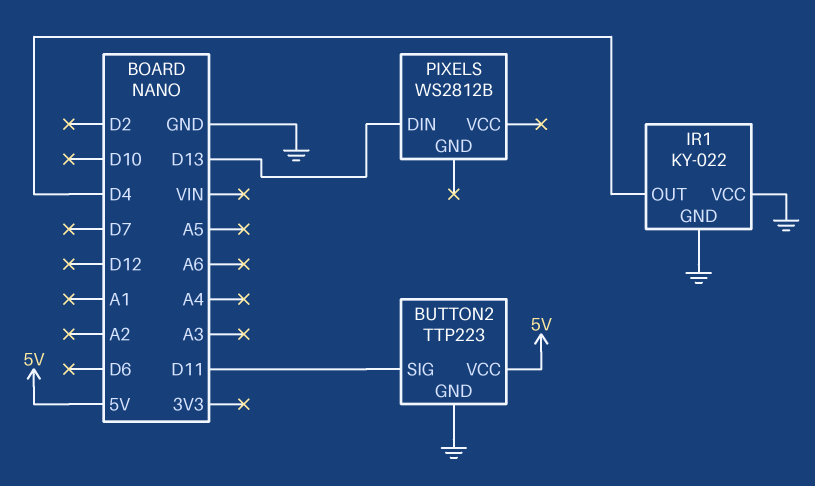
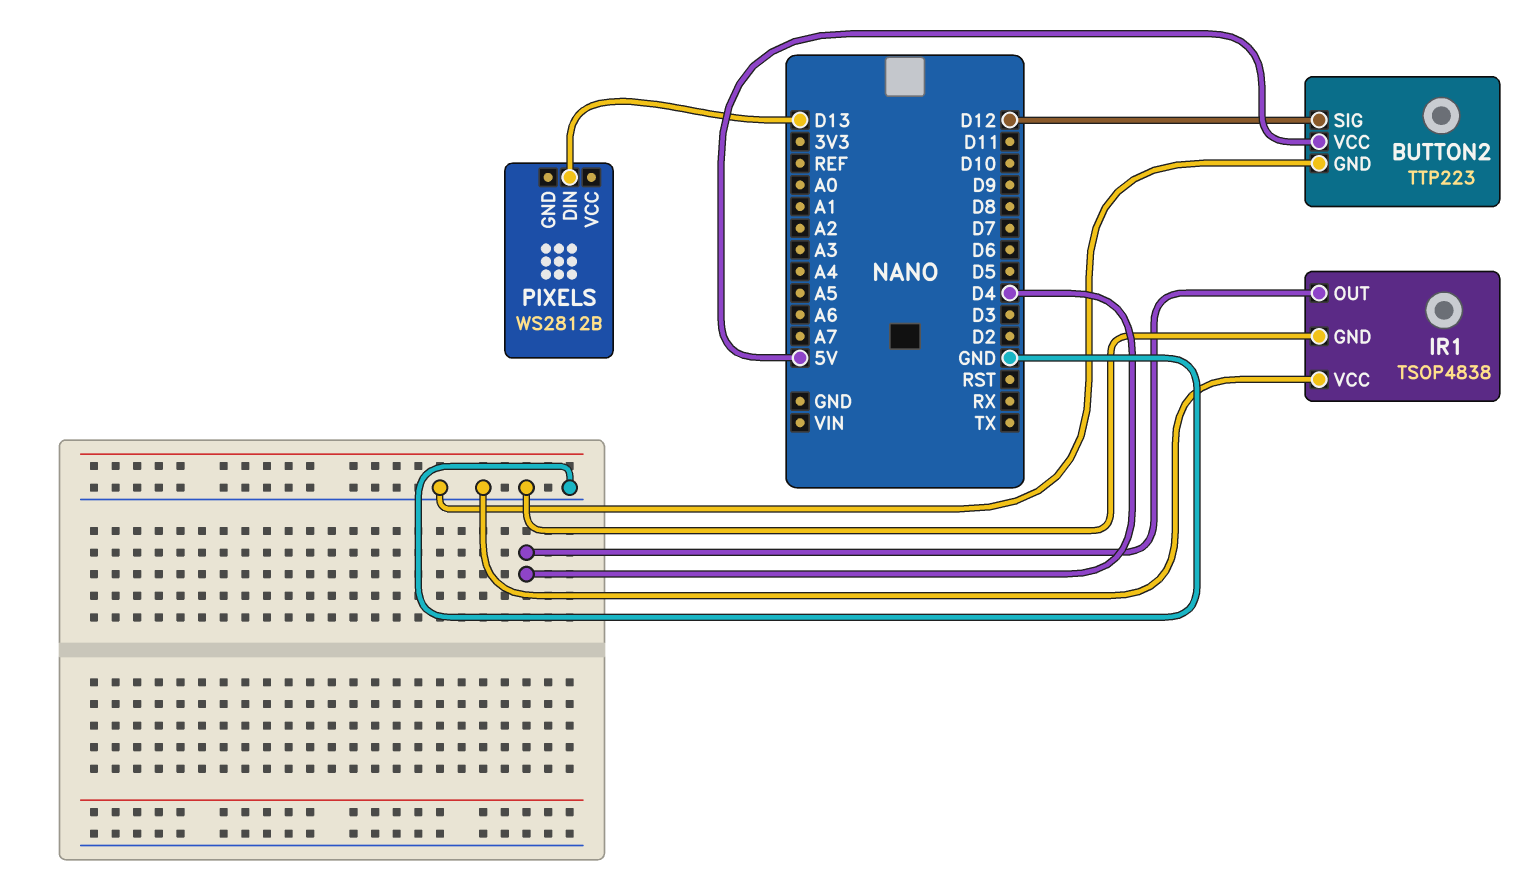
BUTTON2 pin SIG: D11 -> D12
IR1: KY-022 -> TSOP4838

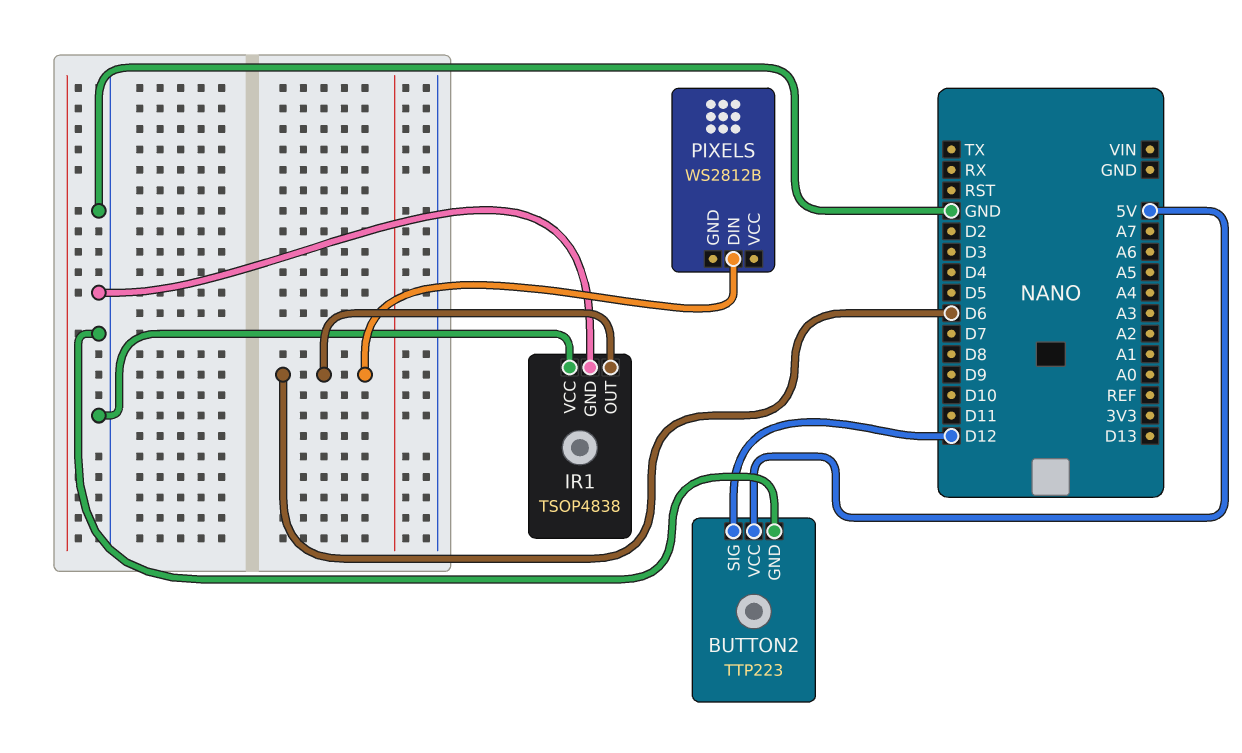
IR1 pin OUT: D4 -> D6
PIXELS pin DIN: D13 -> D6

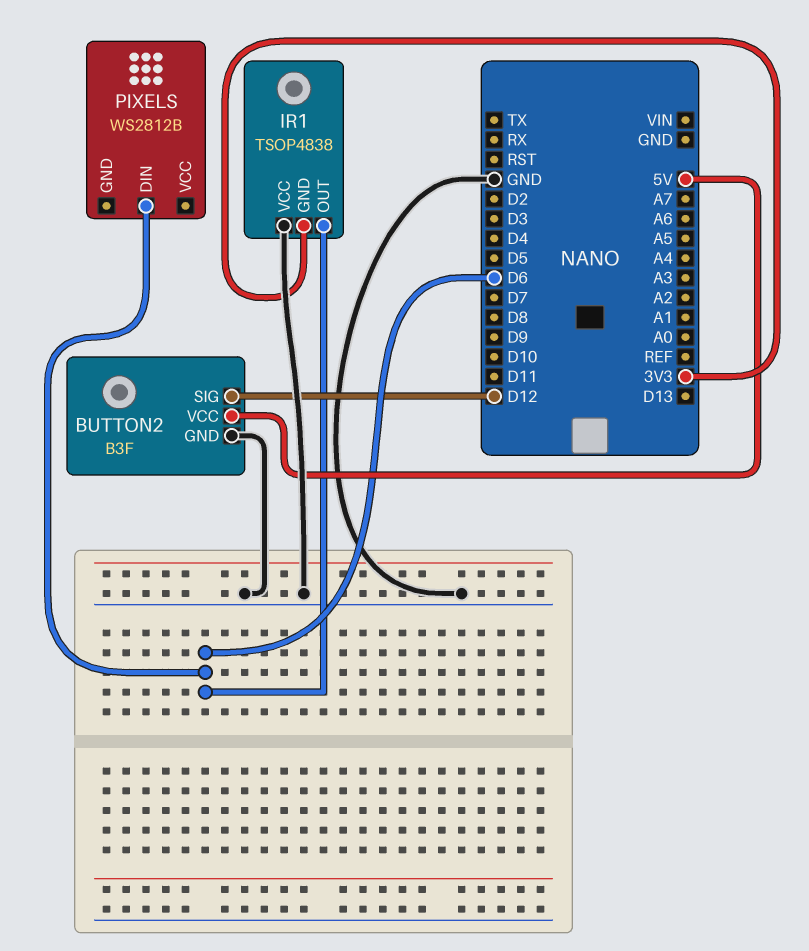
BUTTON2: TTP223 -> B3F
IR1 pin GND: GND -> 3V3

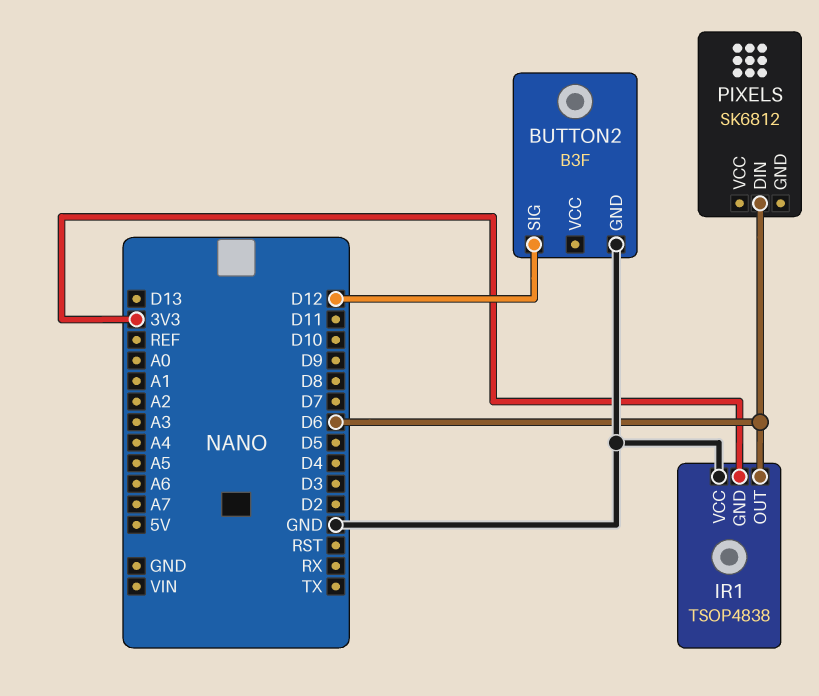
BUTTON2 pin VCC: 5V -> none
PIXELS: WS2812B -> SK6812

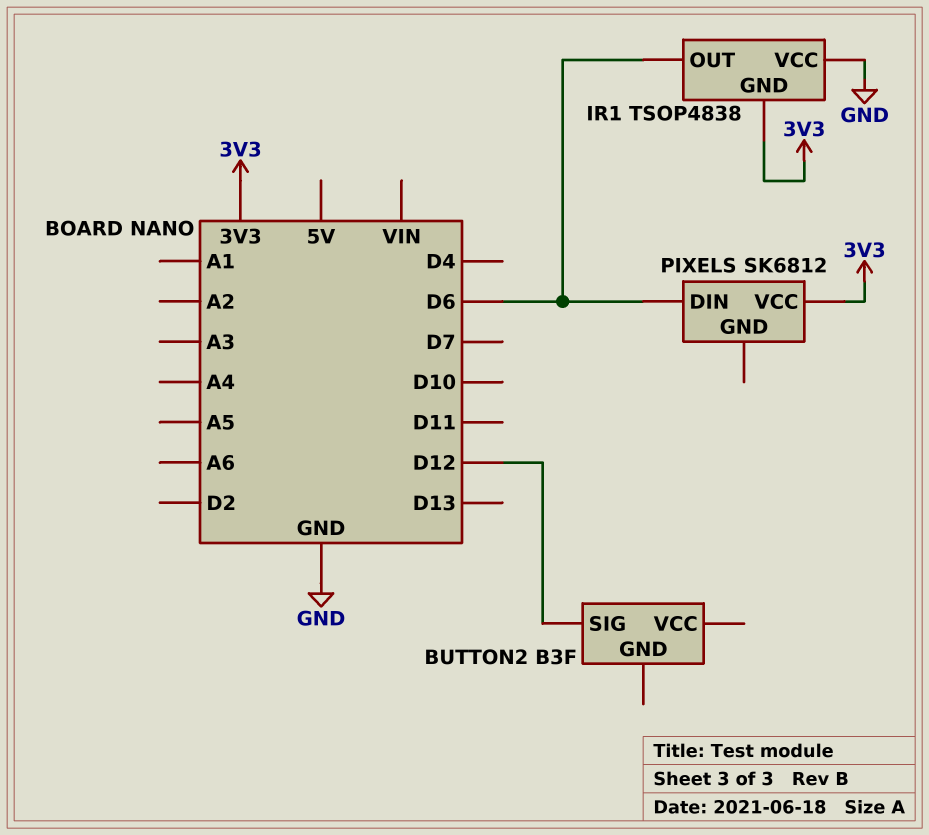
BUTTON2 pin GND: GND -> none
PIXELS pin VCC: none -> 3V3

